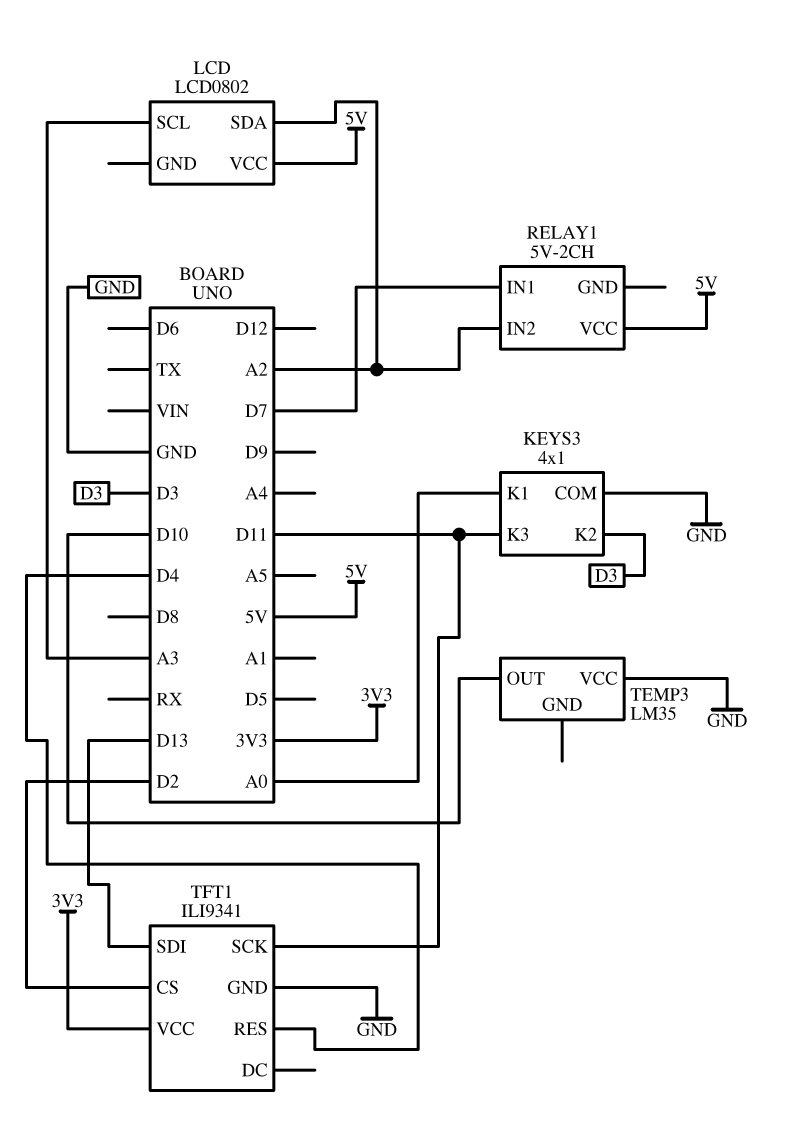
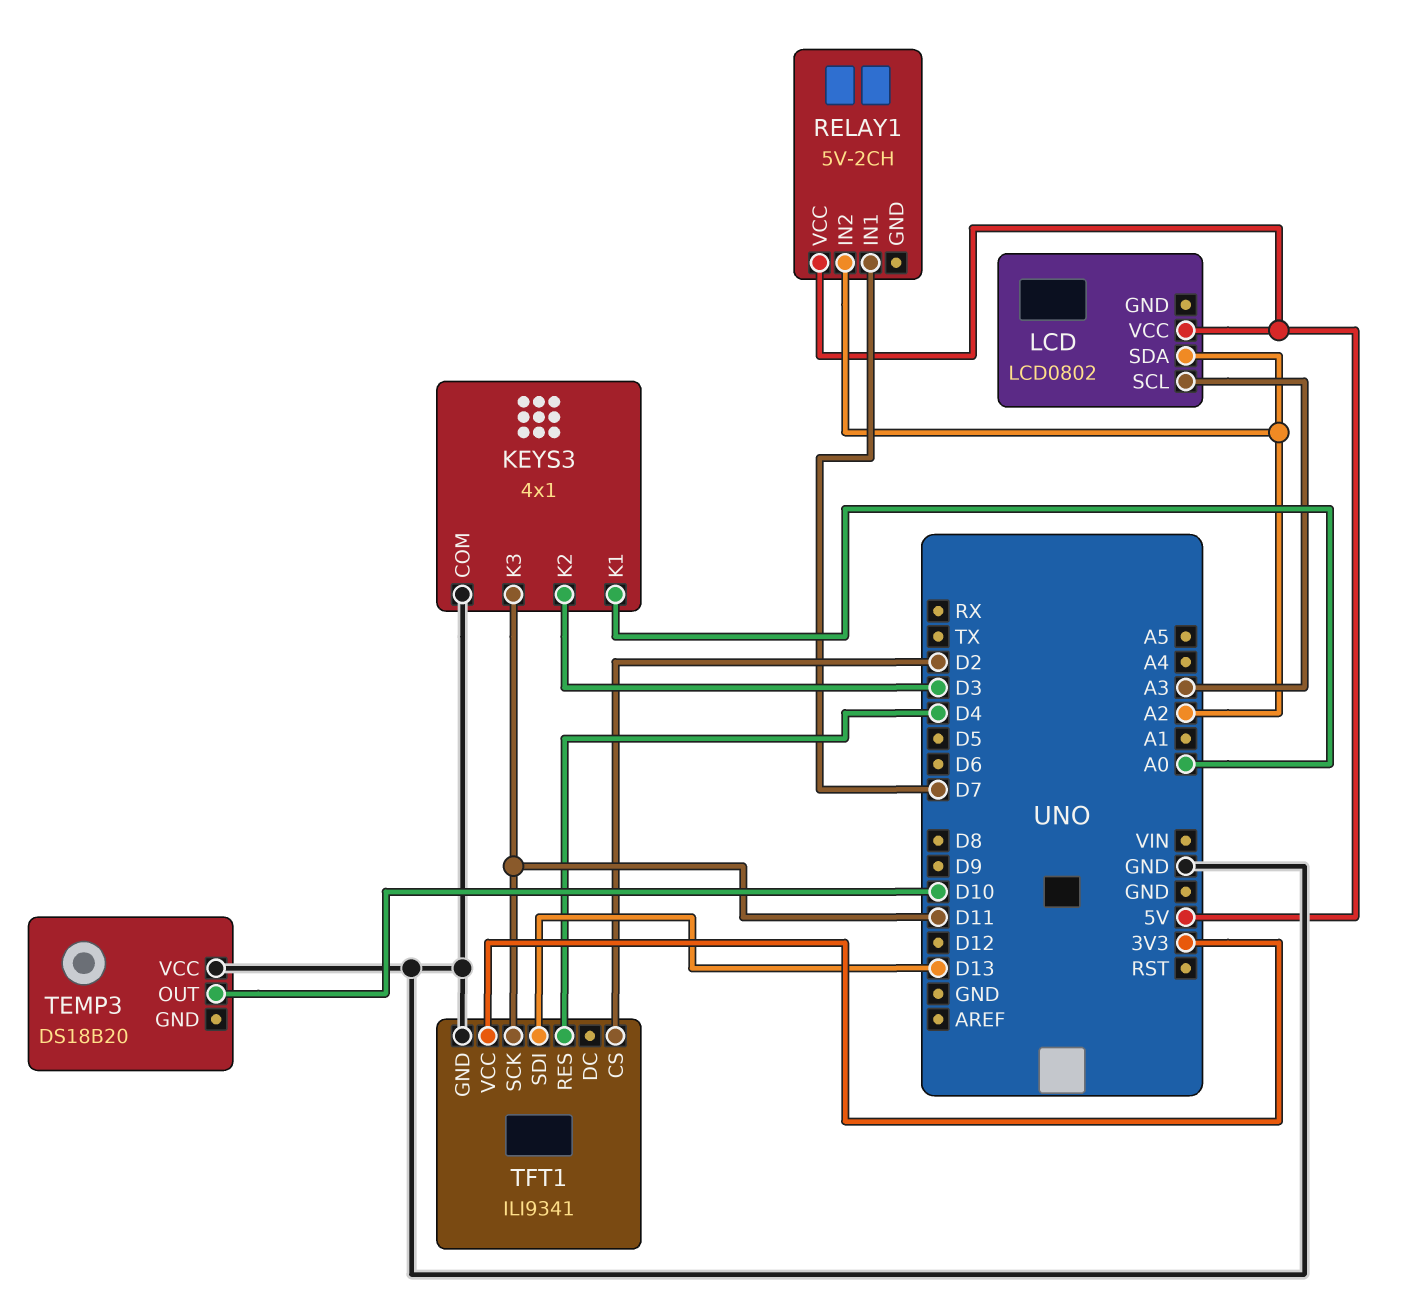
TEMP3: LM35 -> DS18B20

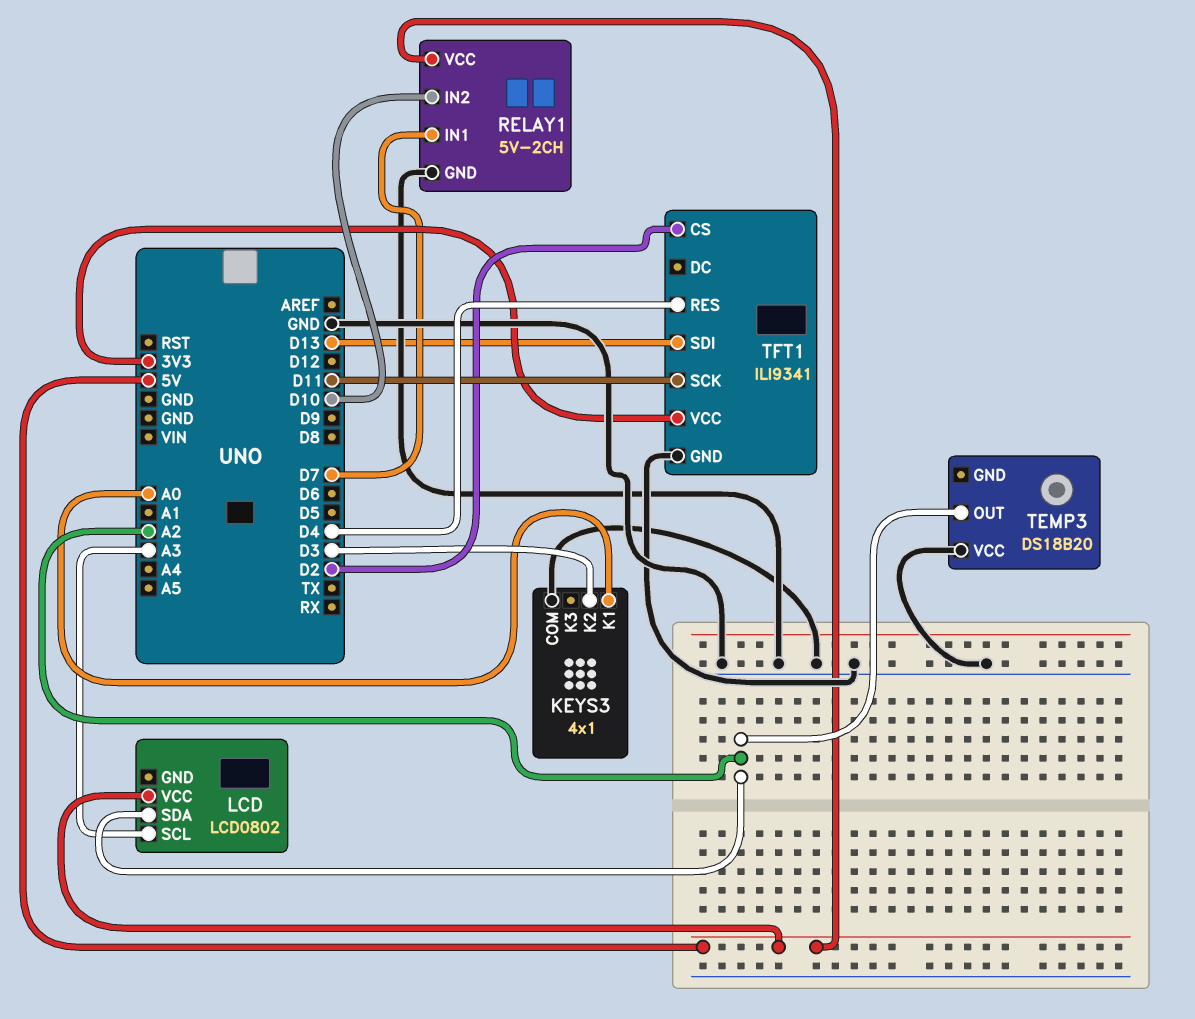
KEYS3 pin K3: D11 -> none
RELAY1 pin GND: none -> GND
RELAY1 pin IN2: A2 -> D10
TEMP3 pin OUT: D10 -> A2

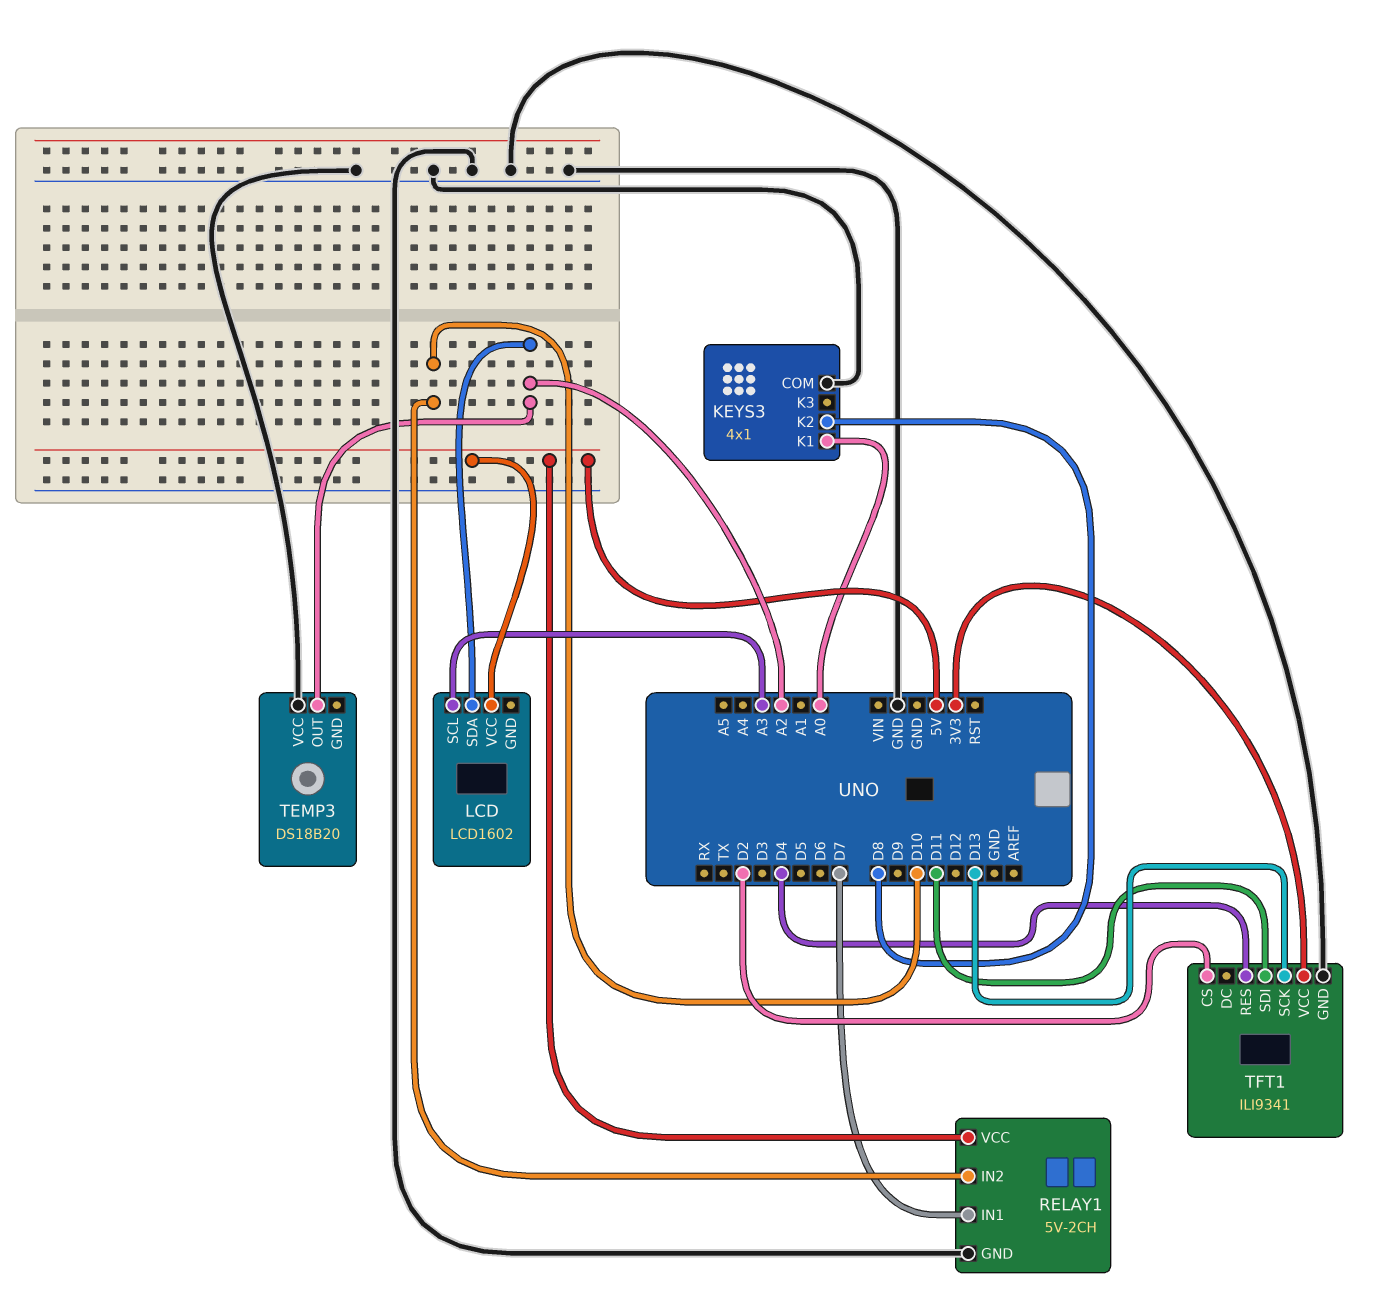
KEYS3 pin K2: D3 -> D8
LCD: LCD0802 -> LCD1602
TFT1 pin SCK: D11 -> D13
TFT1 pin SDI: D13 -> D11

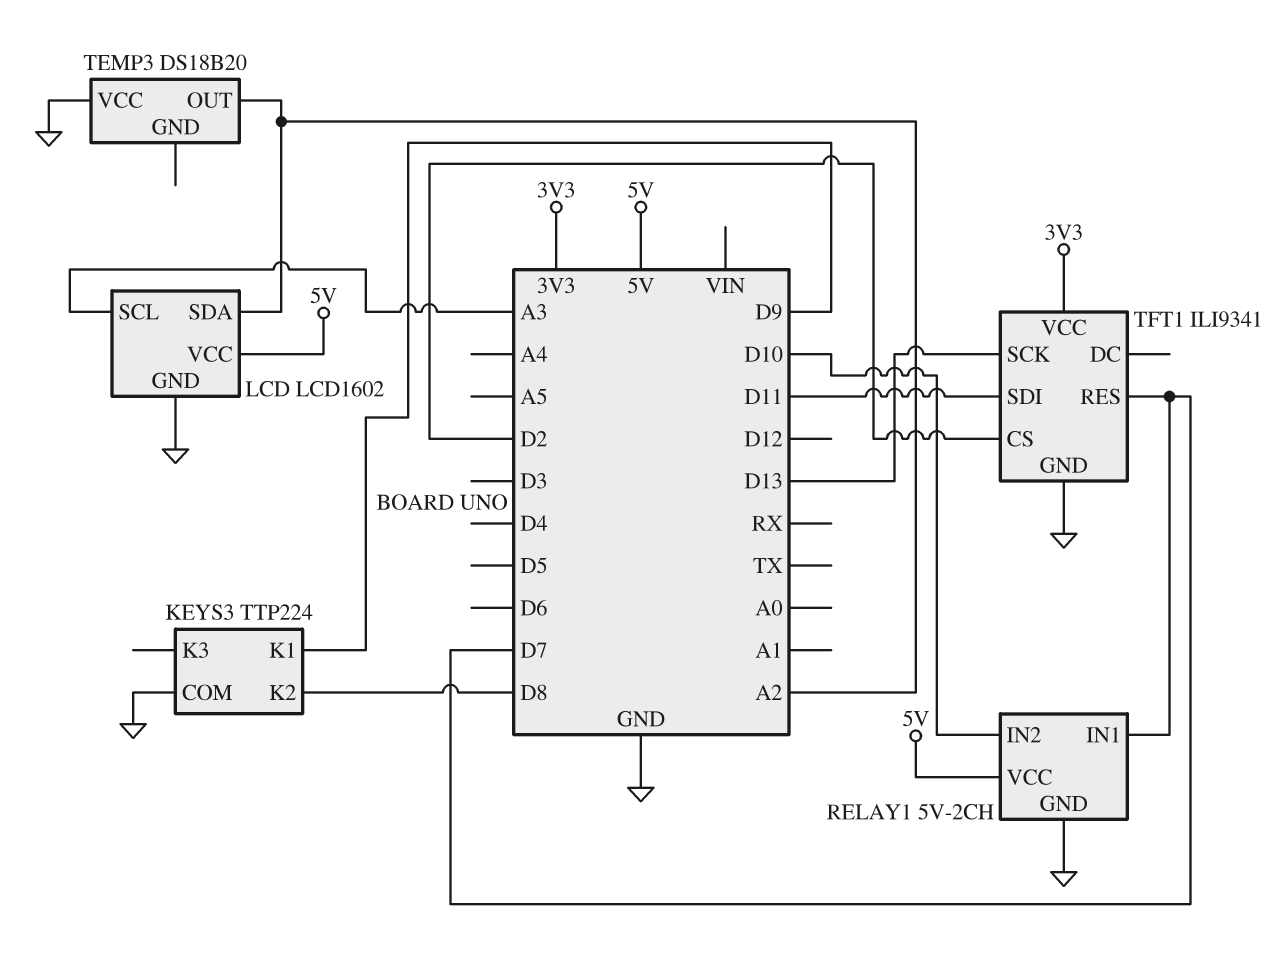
KEYS3: 4x1 -> TTP224
KEYS3 pin K1: A0 -> D9
LCD pin GND: none -> GND
TFT1 pin RES: D4 -> D7

